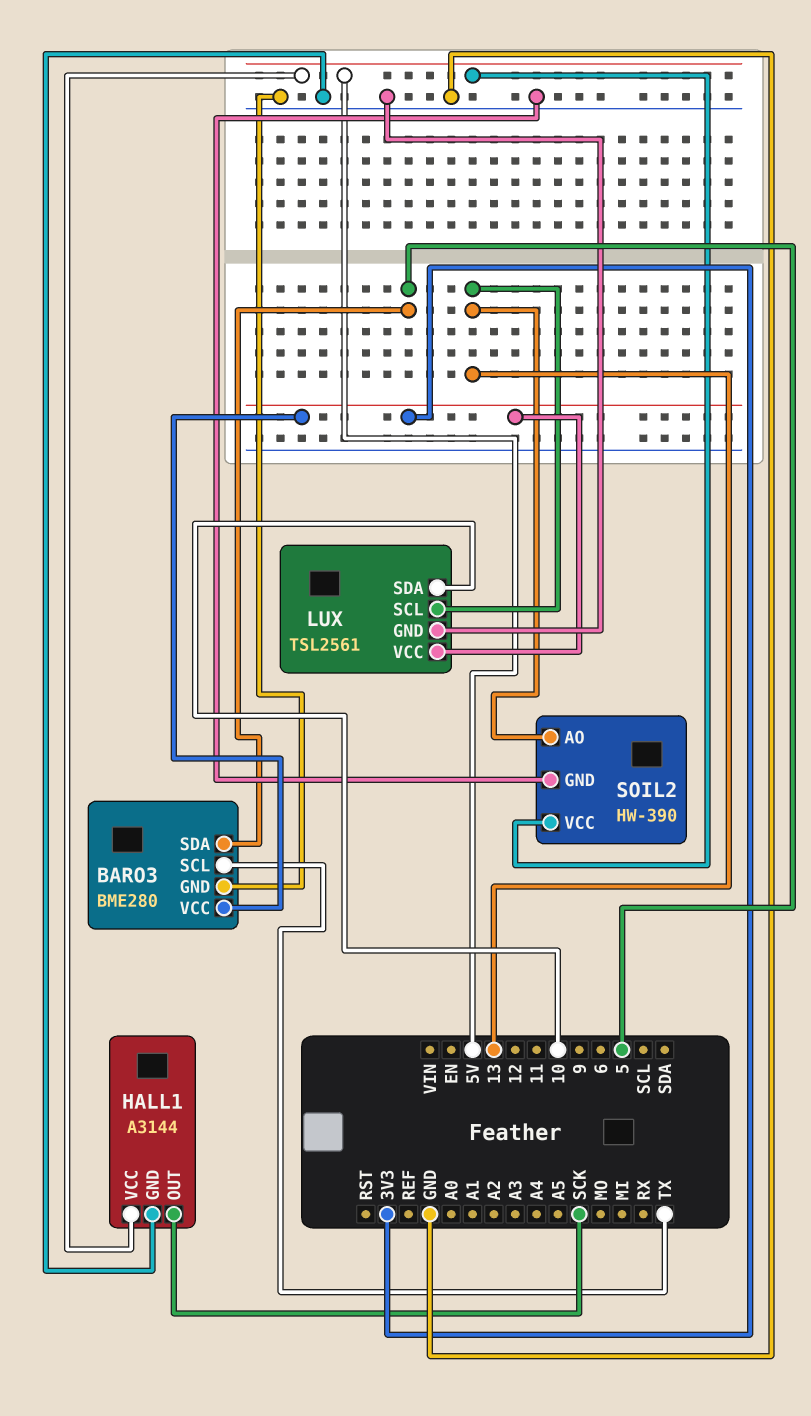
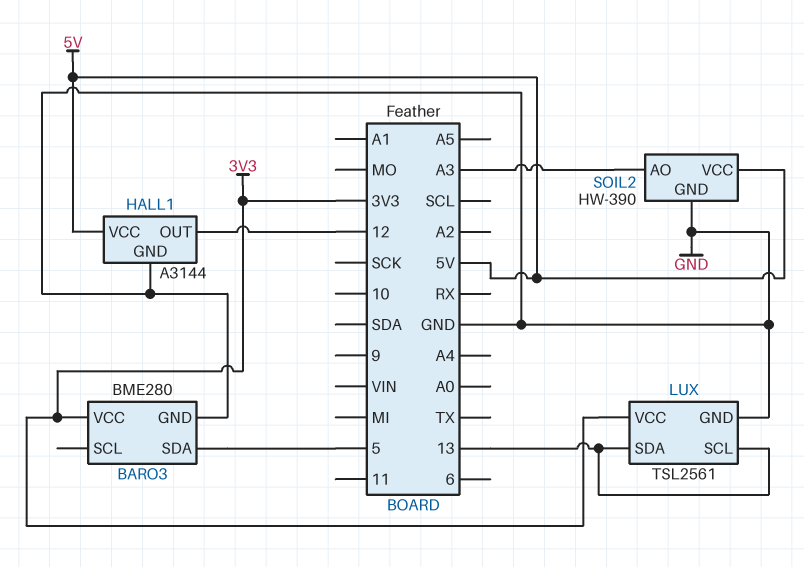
BARO3 pin SCL: TX -> none
HALL1 pin OUT: SCK -> 12
LUX pin SDA: 10 -> 13
SOIL2 pin AO: 13 -> A3

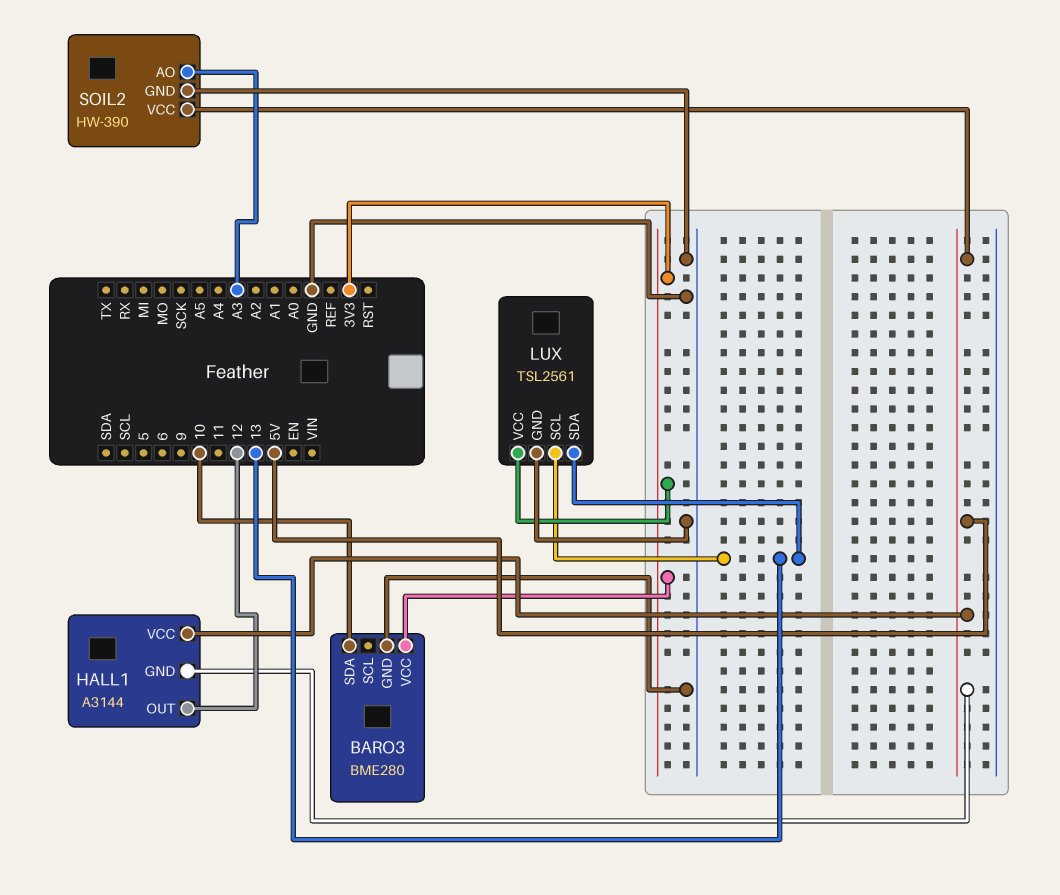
BARO3 pin SDA: 5 -> 10
HALL1 pin GND: GND -> 5V

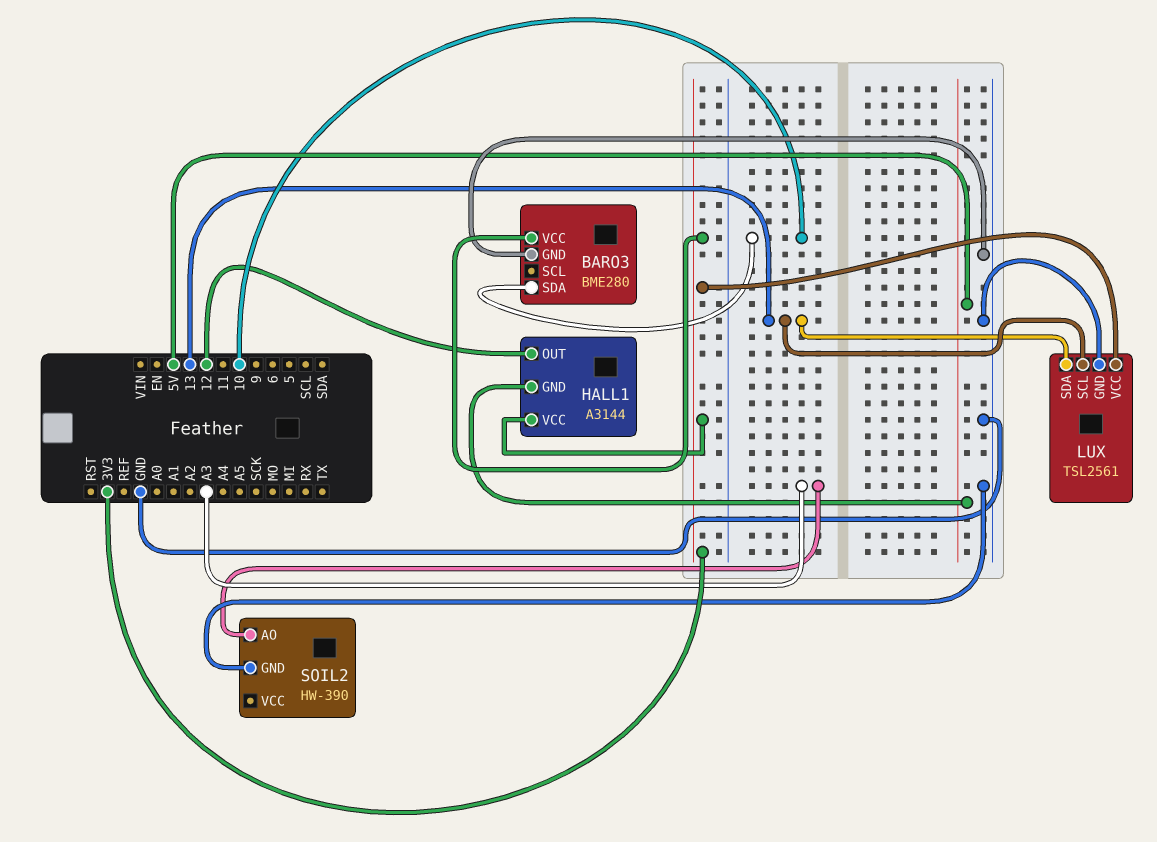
HALL1 pin VCC: 5V -> 3V3
SOIL2 pin VCC: 5V -> none

